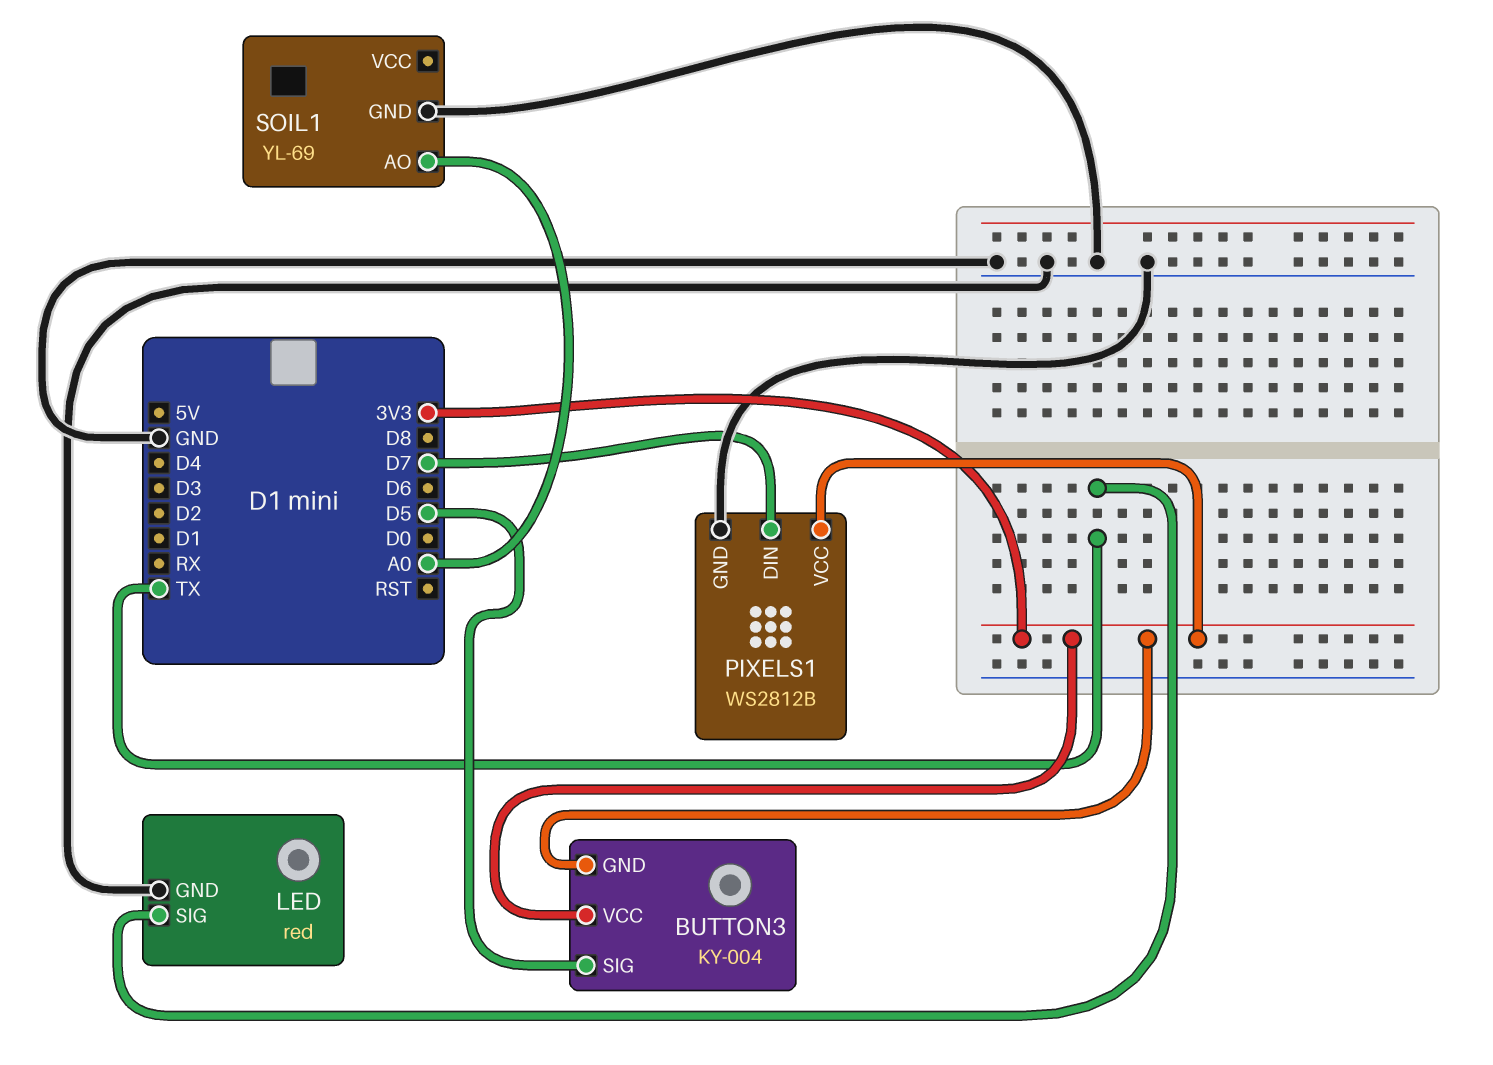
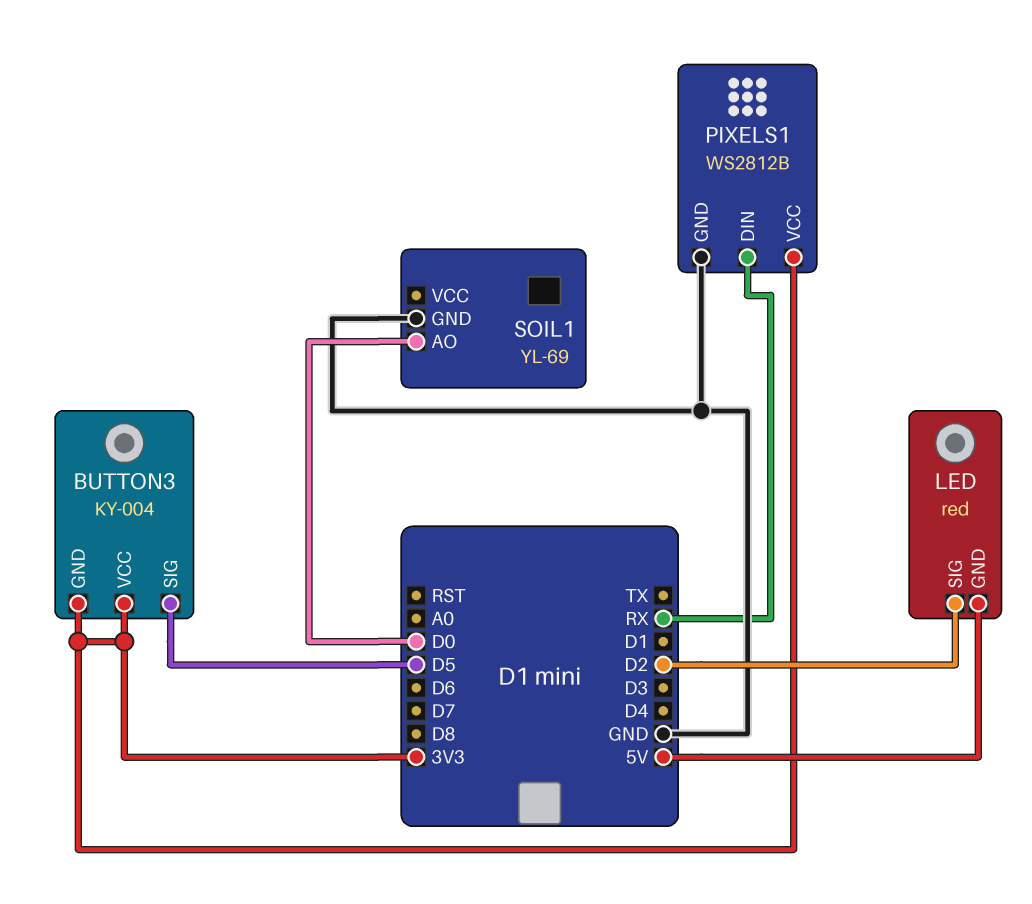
LED pin GND: GND -> 5V
LED pin SIG: TX -> D2
PIXELS1 pin DIN: D7 -> RX
SOIL1 pin AO: A0 -> D0

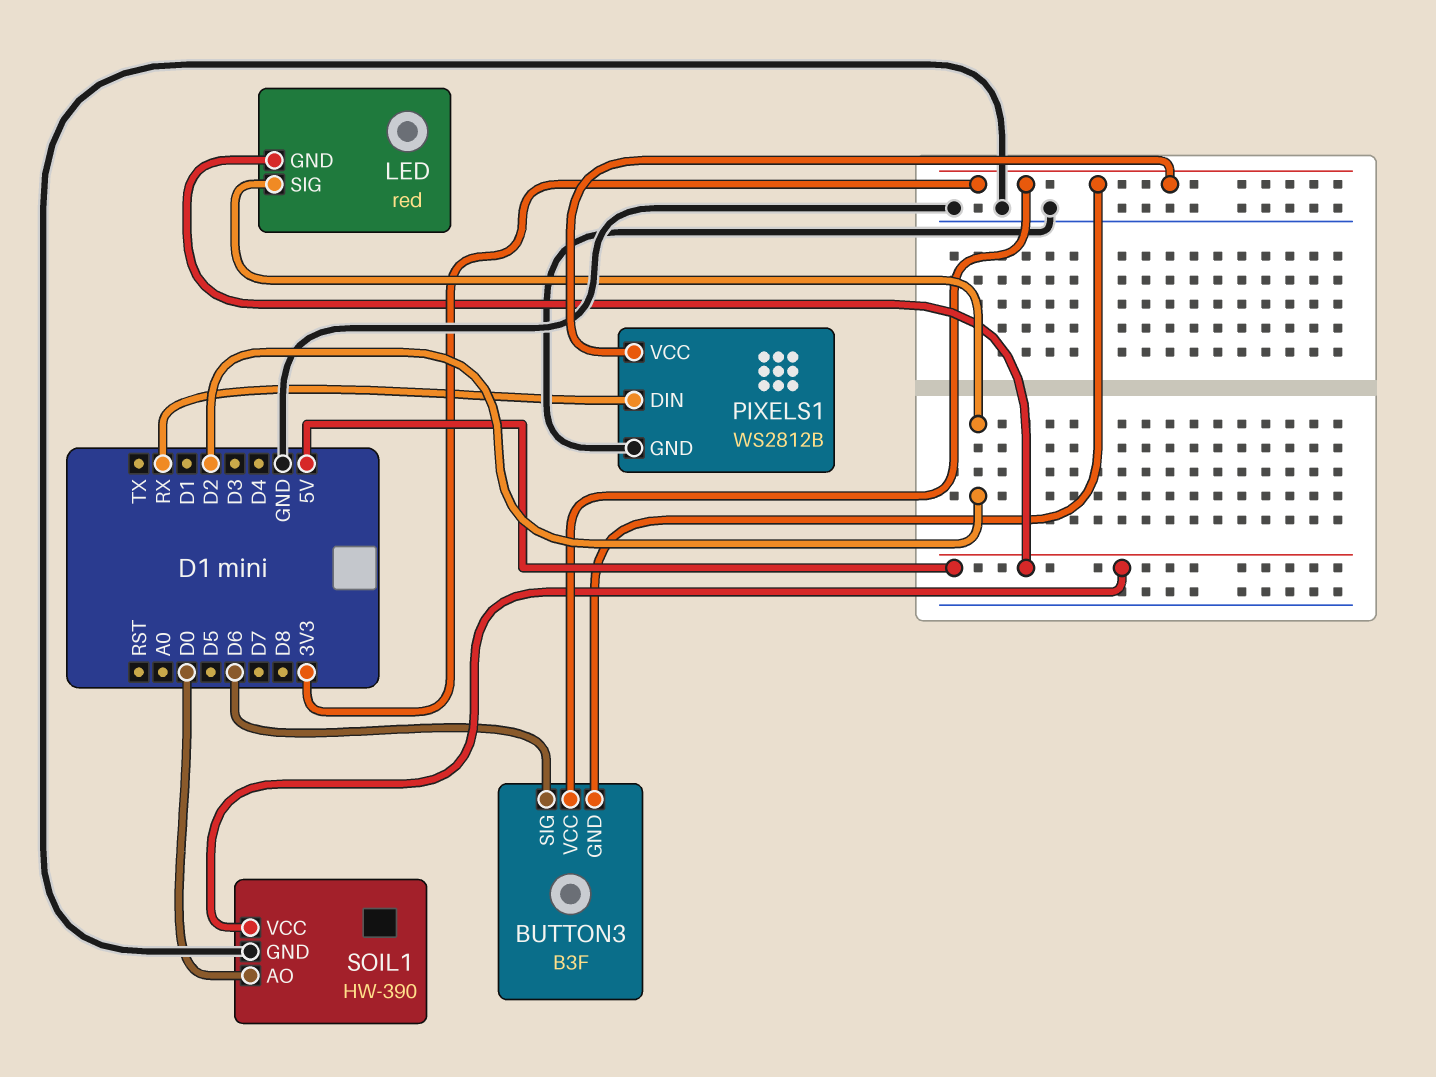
BUTTON3: KY-004 -> B3F
BUTTON3 pin SIG: D5 -> D6
SOIL1: YL-69 -> HW-390
SOIL1 pin VCC: none -> 5V

